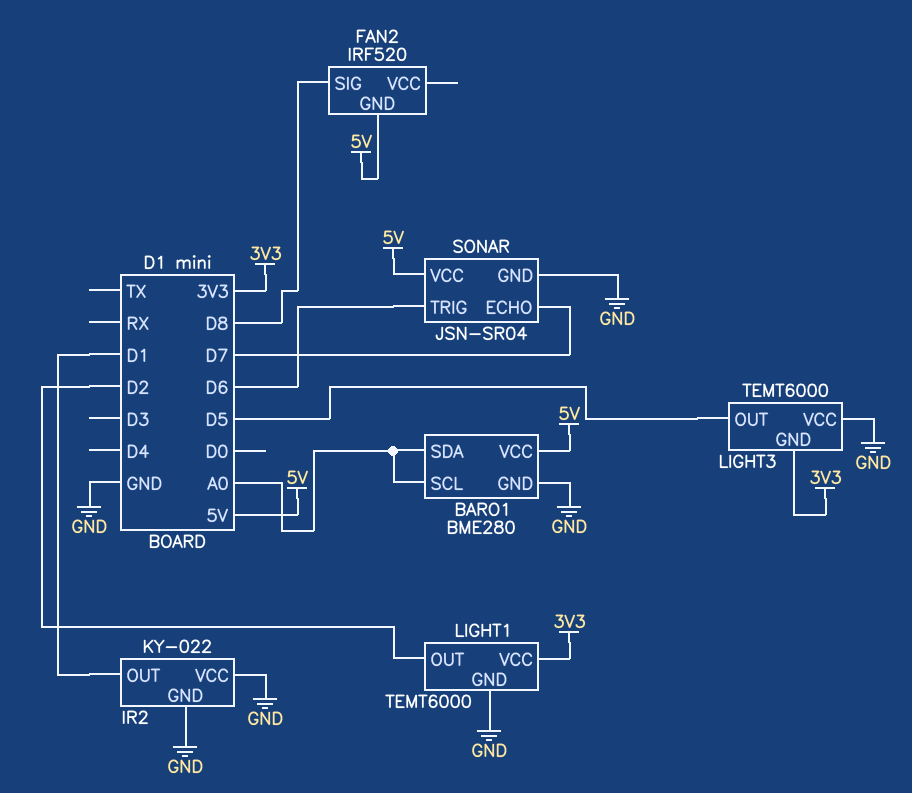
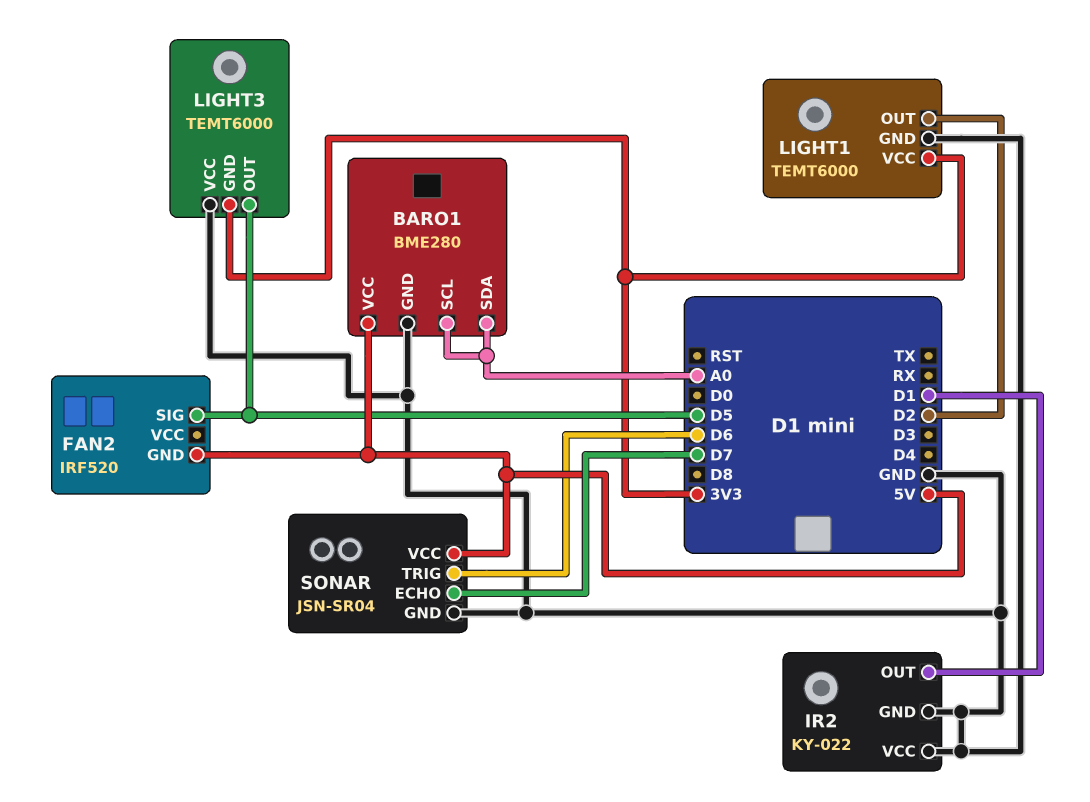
FAN2 pin SIG: D8 -> D5

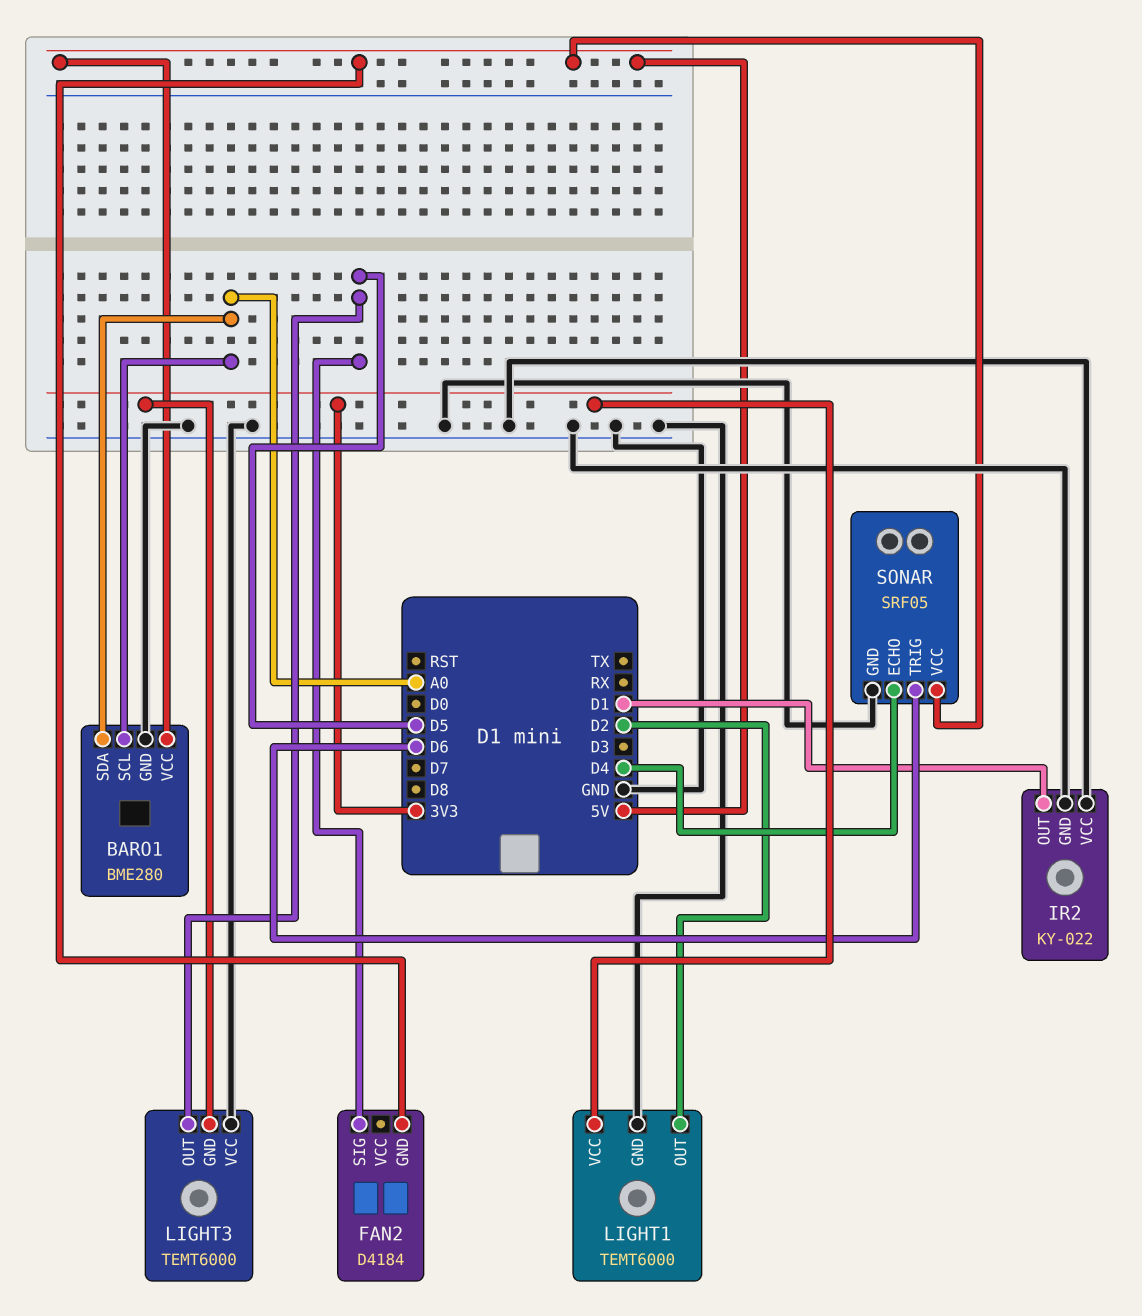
FAN2: IRF520 -> D4184
SONAR: JSN-SR04 -> SRF05
SONAR pin ECHO: D7 -> D4

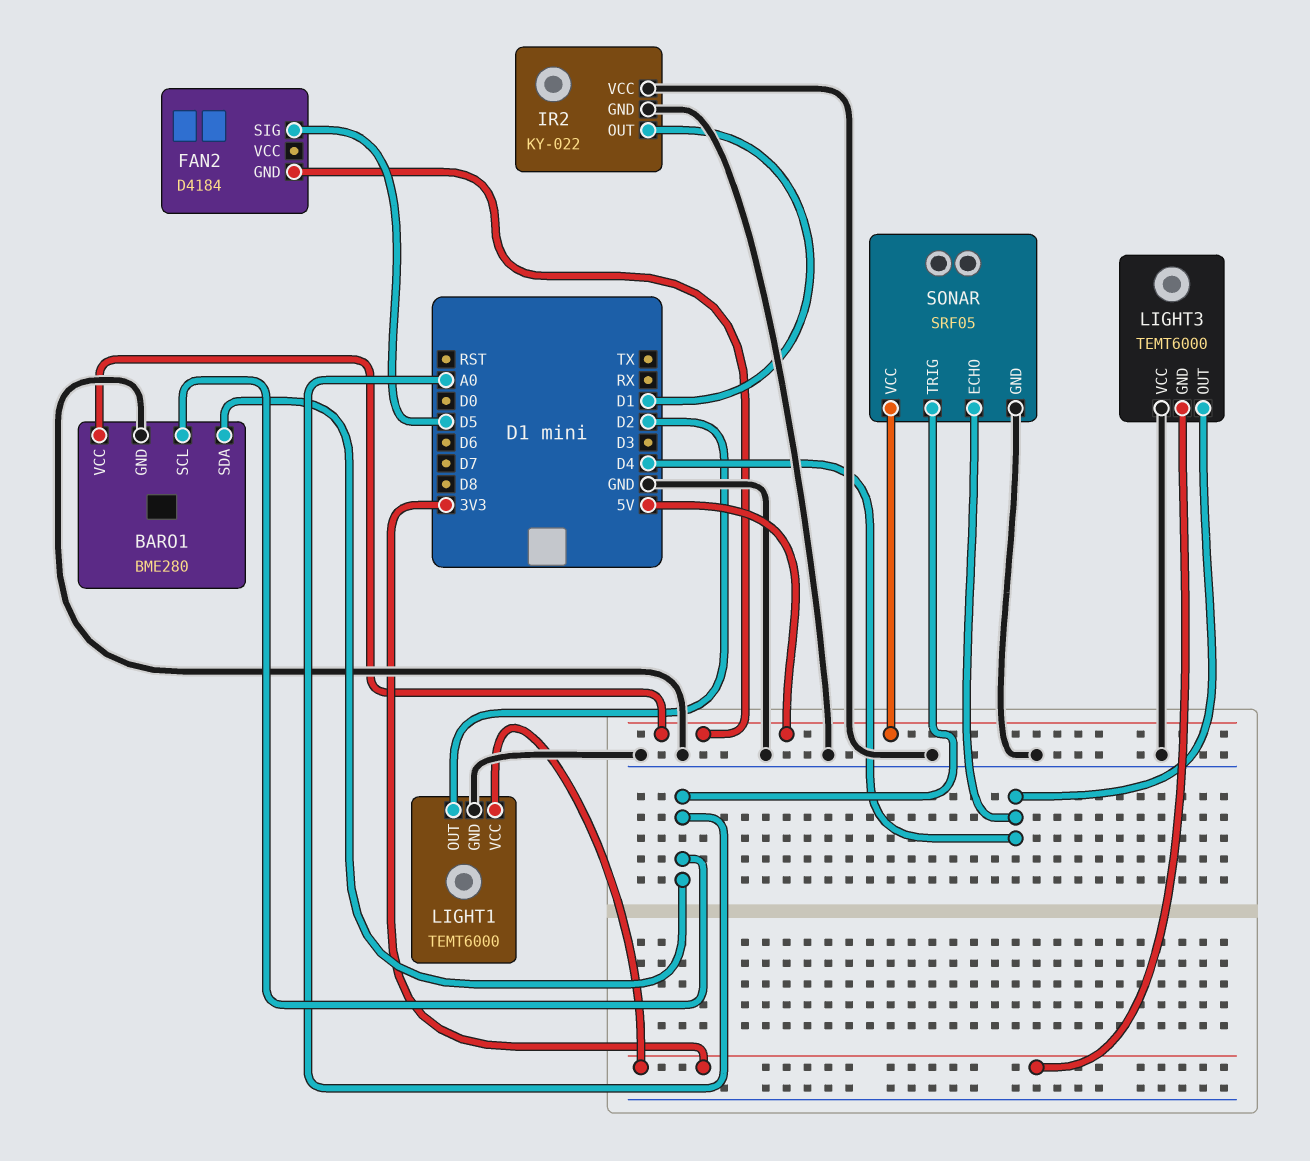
LIGHT3 pin OUT: D5 -> D4
SONAR pin TRIG: D6 -> A0

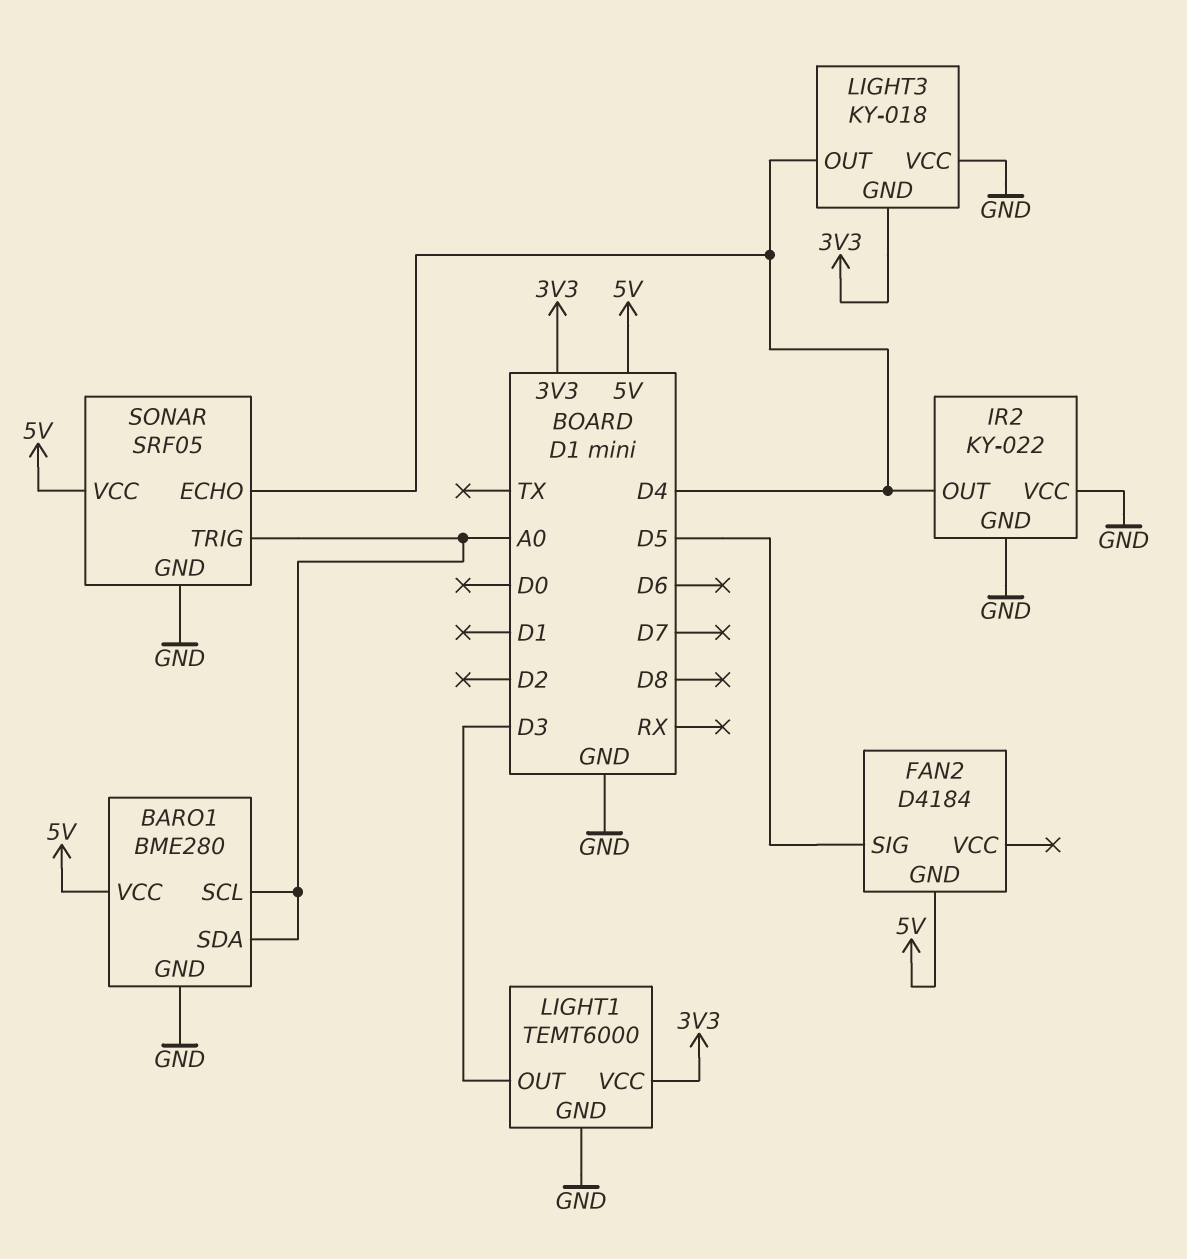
IR2 pin OUT: D1 -> D4
LIGHT1 pin OUT: D2 -> D3
LIGHT3: TEMT6000 -> KY-018

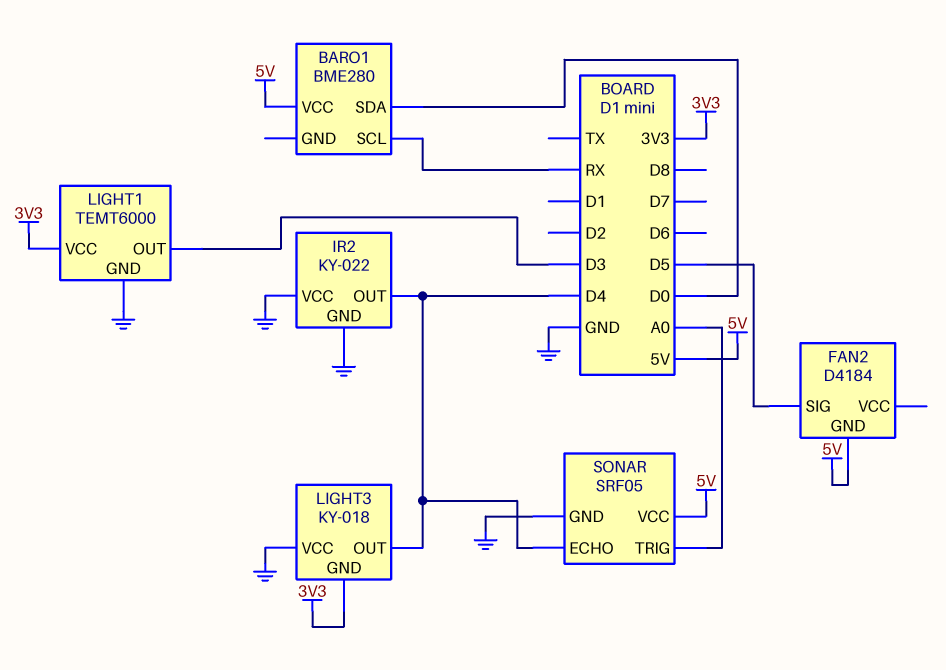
BARO1 pin GND: GND -> none
BARO1 pin SCL: A0 -> RX
BARO1 pin SDA: A0 -> D0

